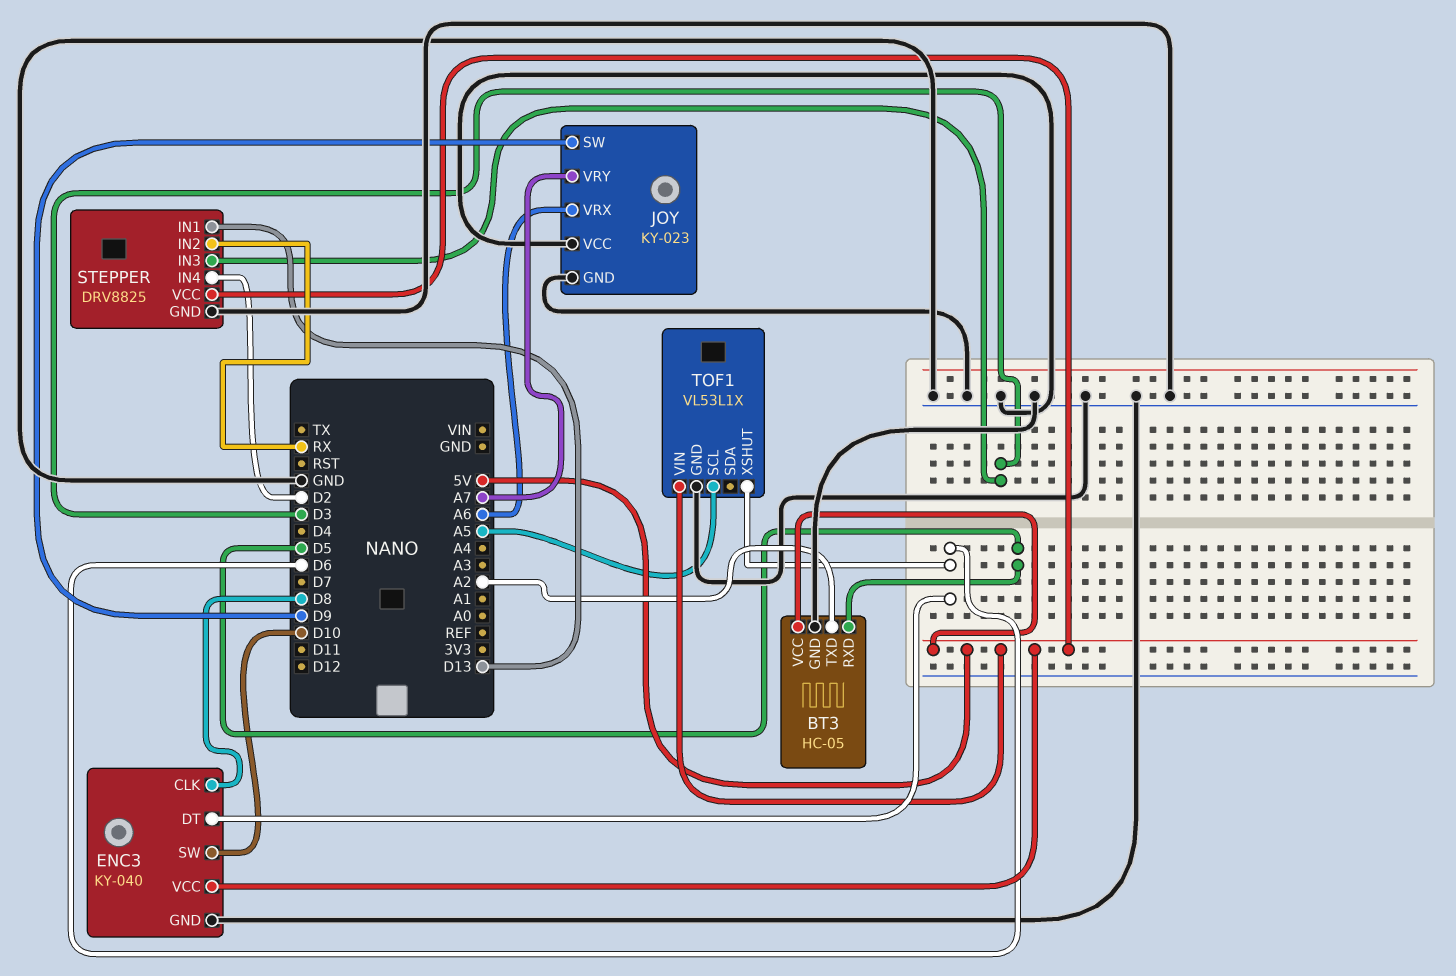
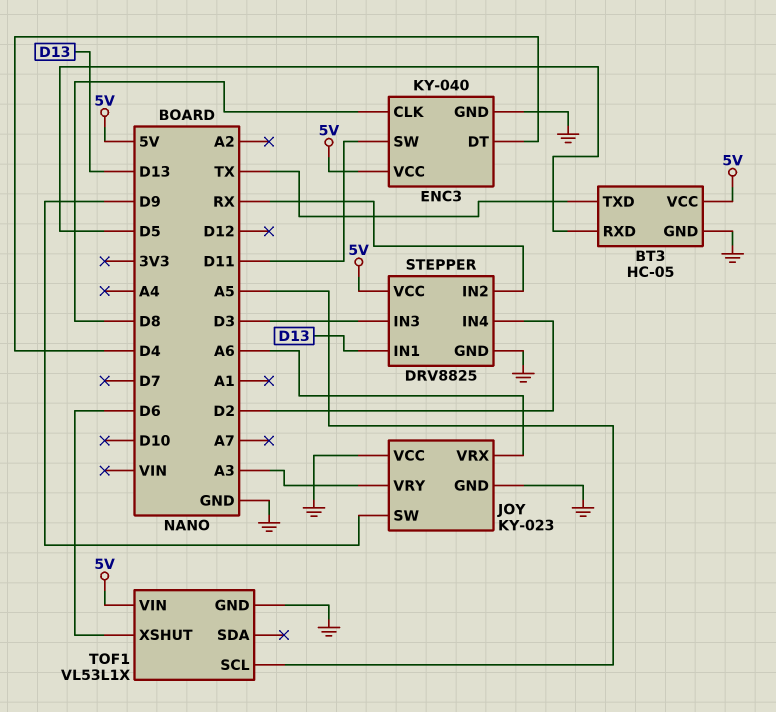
BT3 pin TXD: A2 -> TX
ENC3 pin DT: D6 -> D4
ENC3 pin SW: D10 -> D11
JOY pin VRY: A7 -> A3

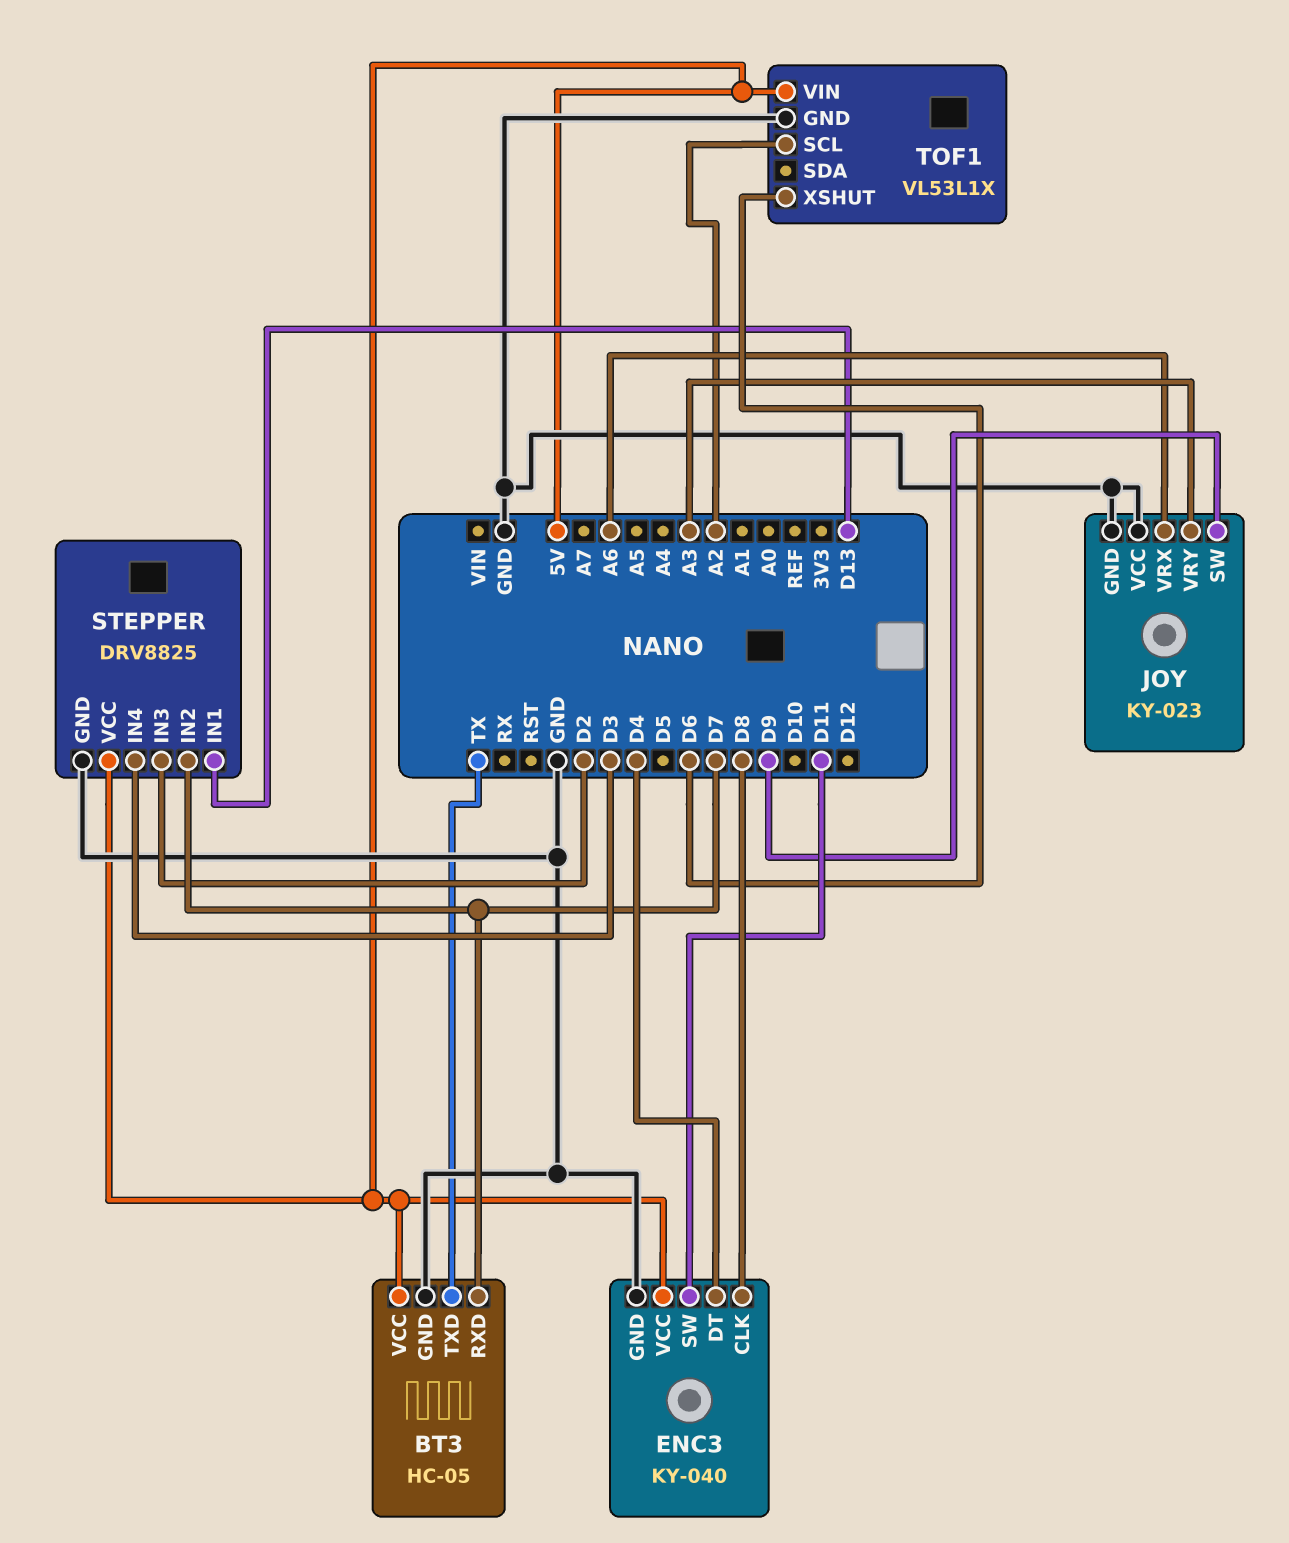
BT3 pin RXD: D5 -> D7
STEPPER pin IN2: RX -> D7
STEPPER pin IN3: D3 -> D2
STEPPER pin IN4: D2 -> D3
TOF1 pin SCL: A5 -> A2

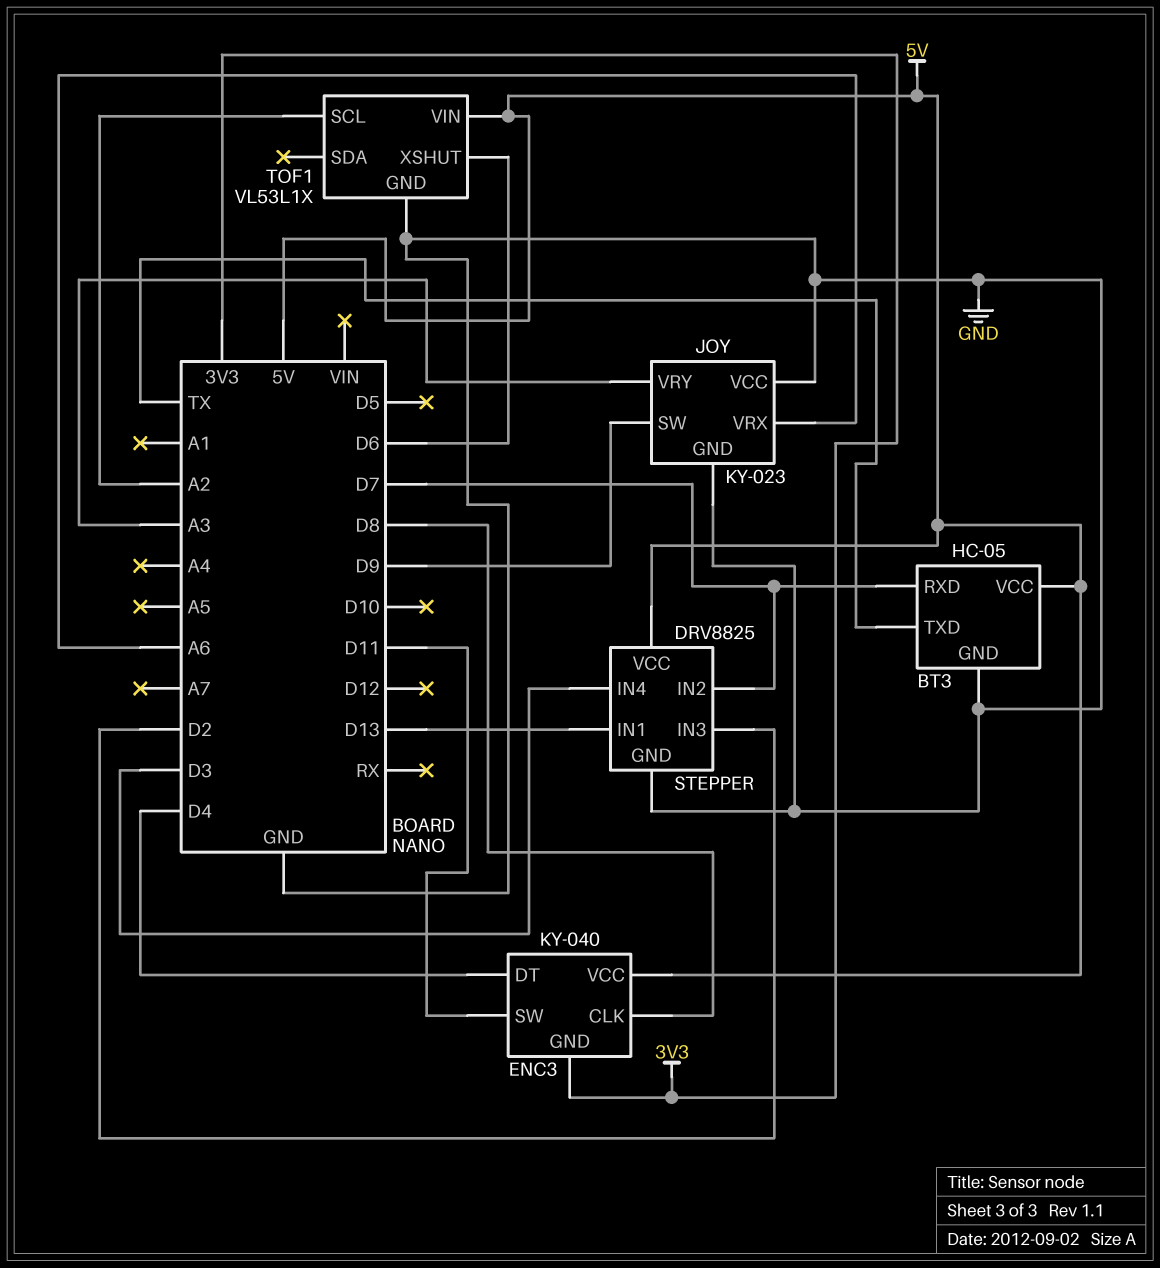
ENC3 pin GND: GND -> 3V3

